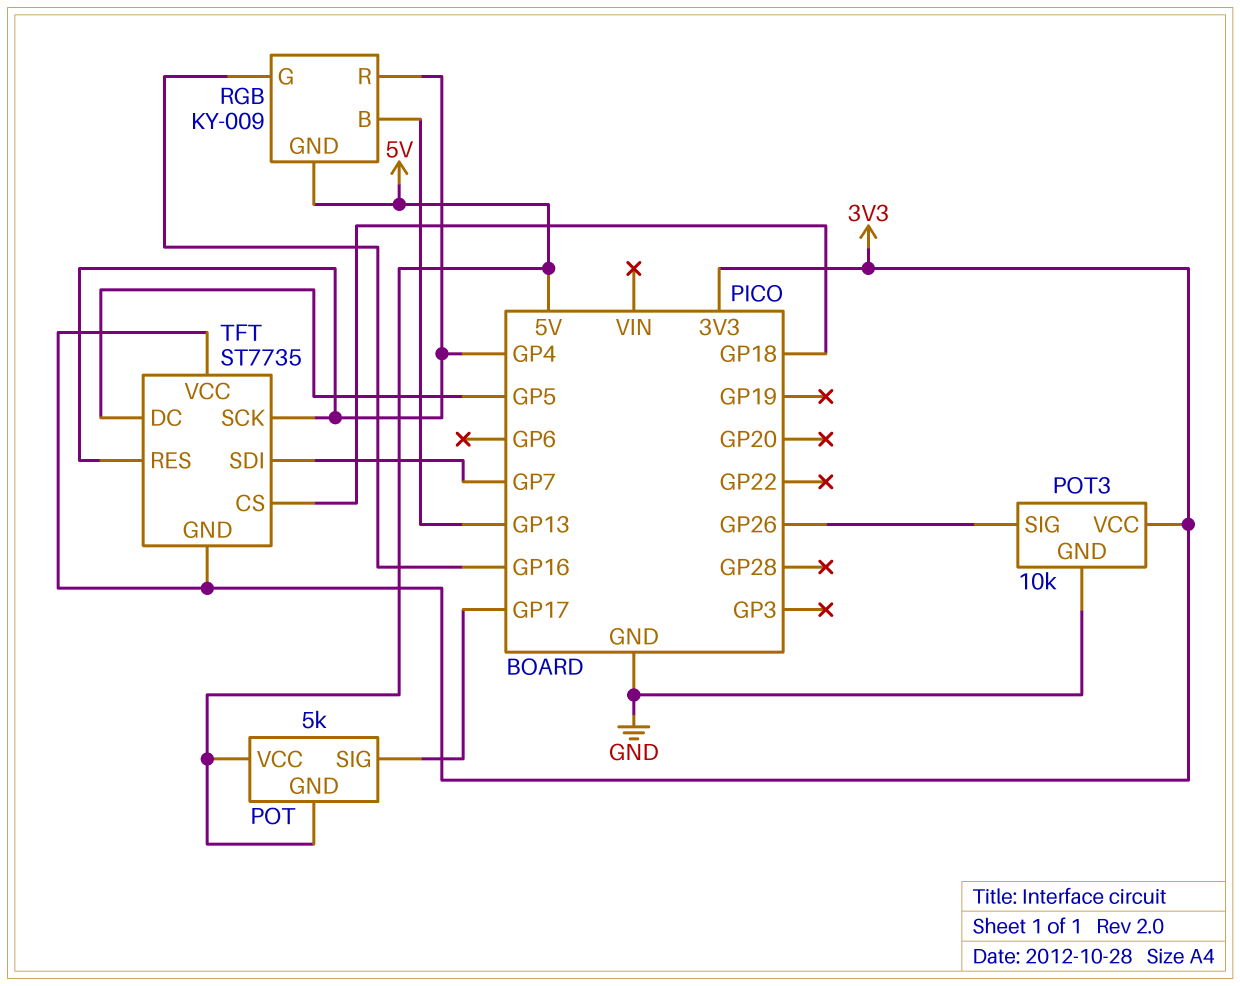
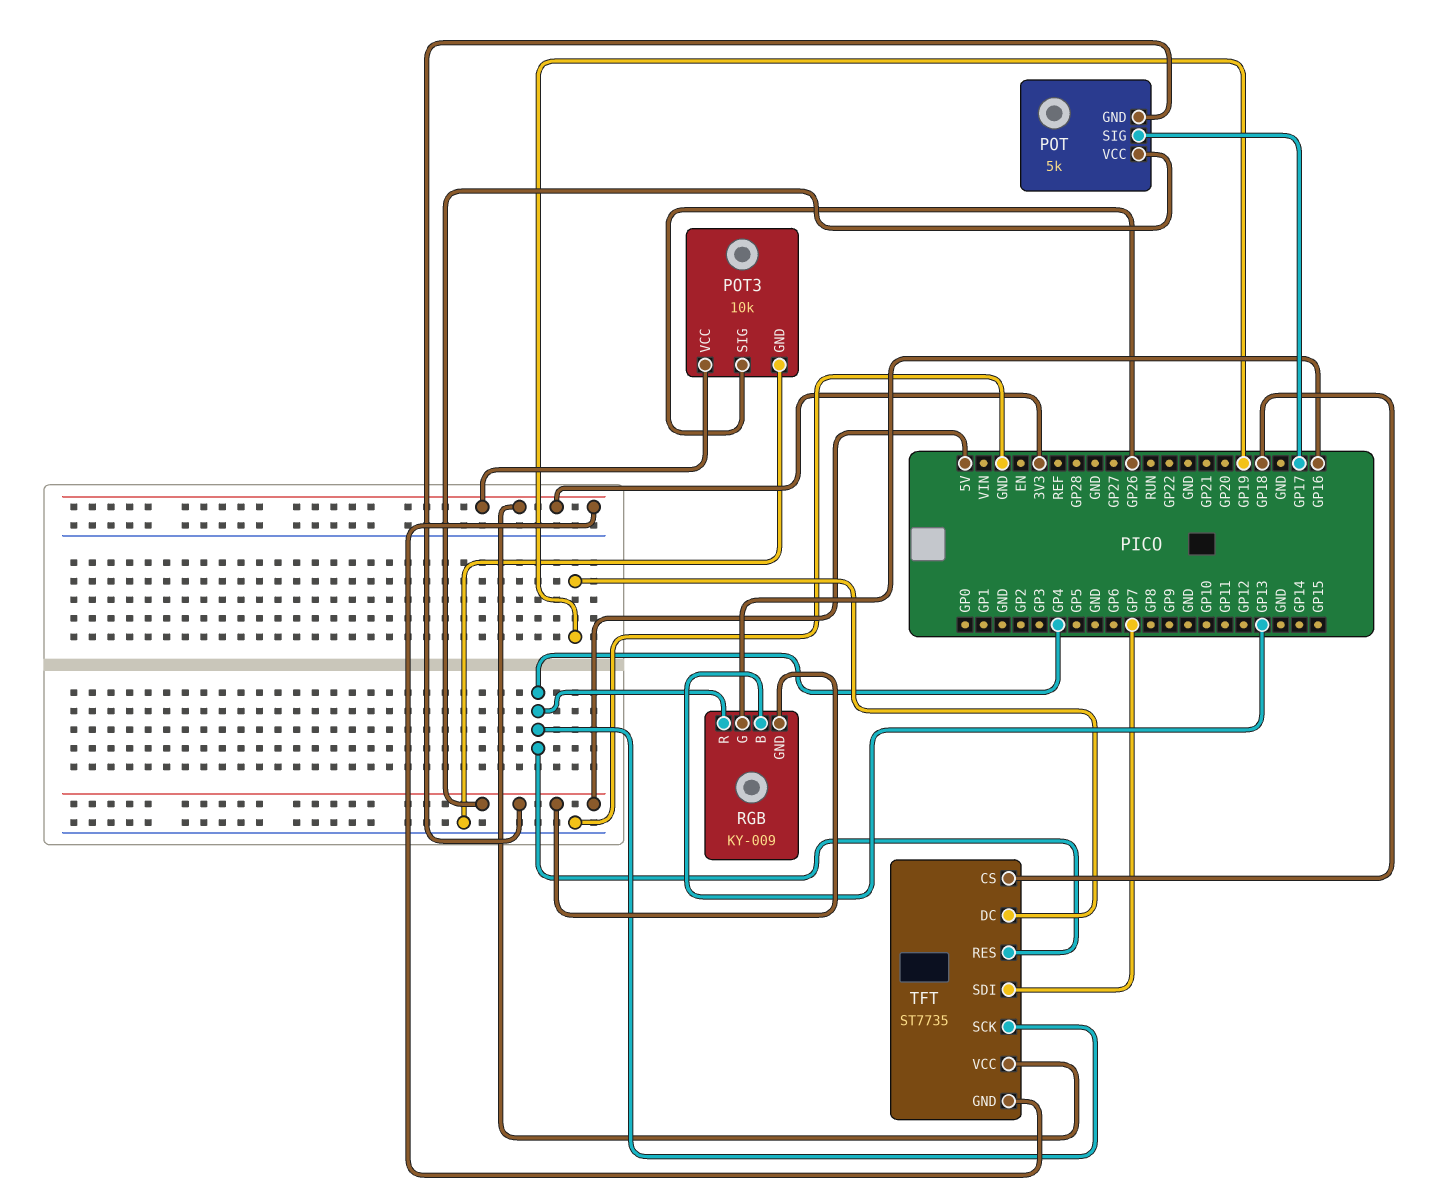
TFT pin DC: GP5 -> GP19

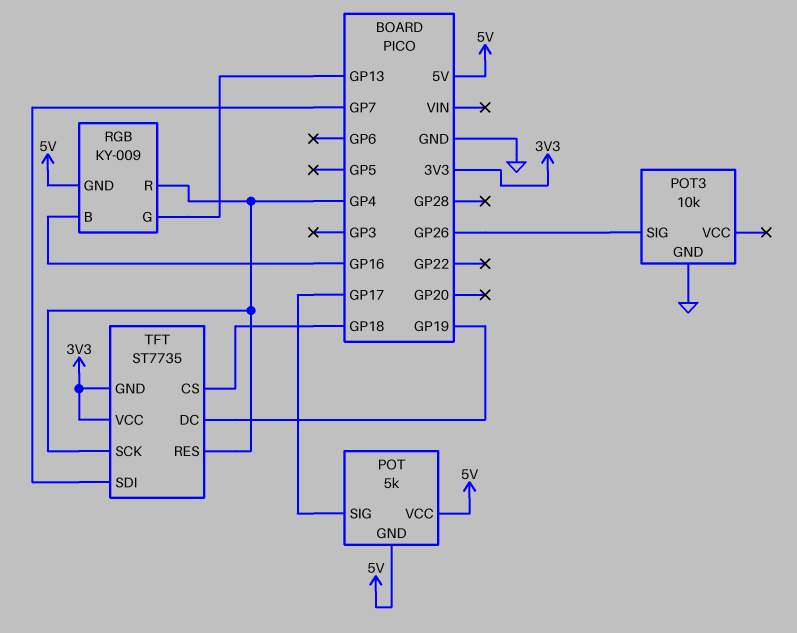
POT3 pin VCC: 3V3 -> none
RGB pin B: GP13 -> GP16
RGB pin G: GP16 -> GP13

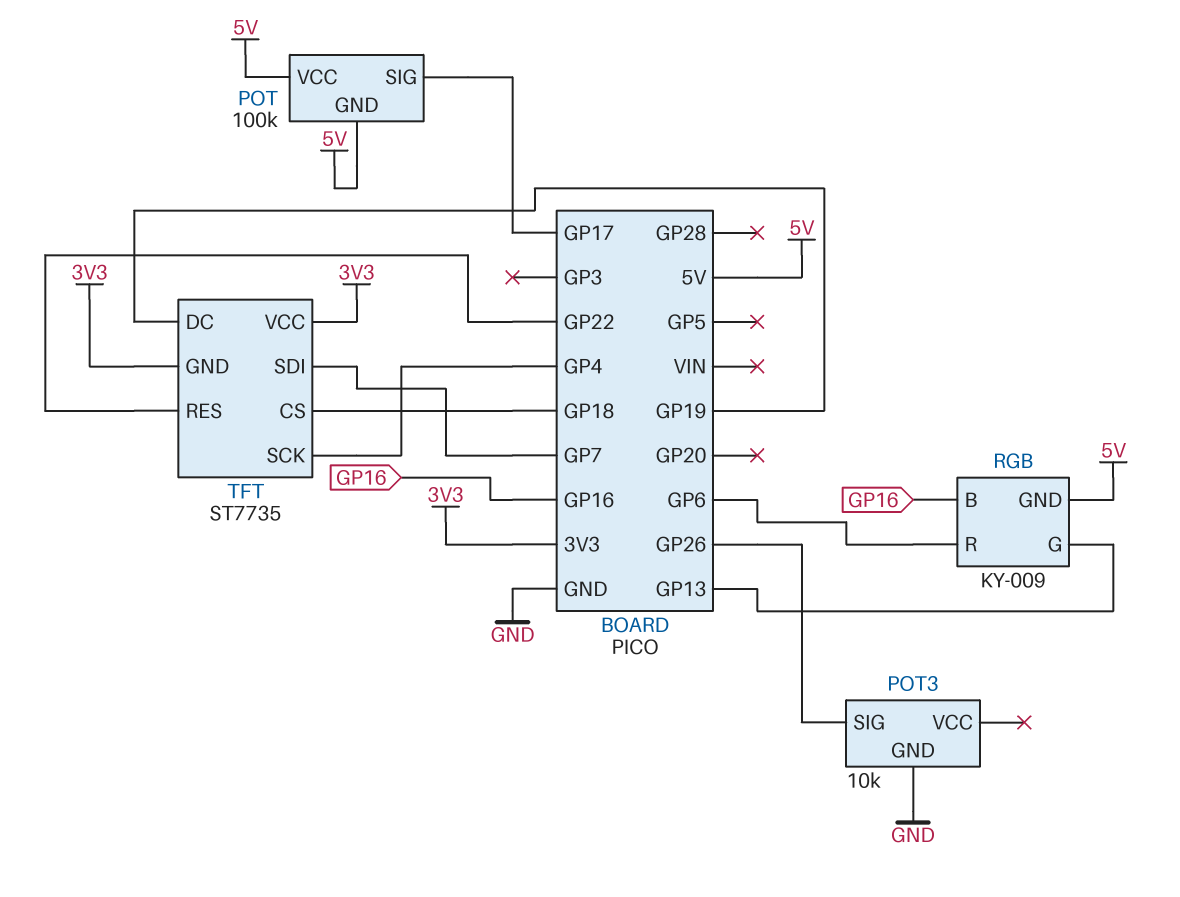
POT: 5k -> 100k
RGB pin R: GP4 -> GP6
TFT pin RES: GP4 -> GP22

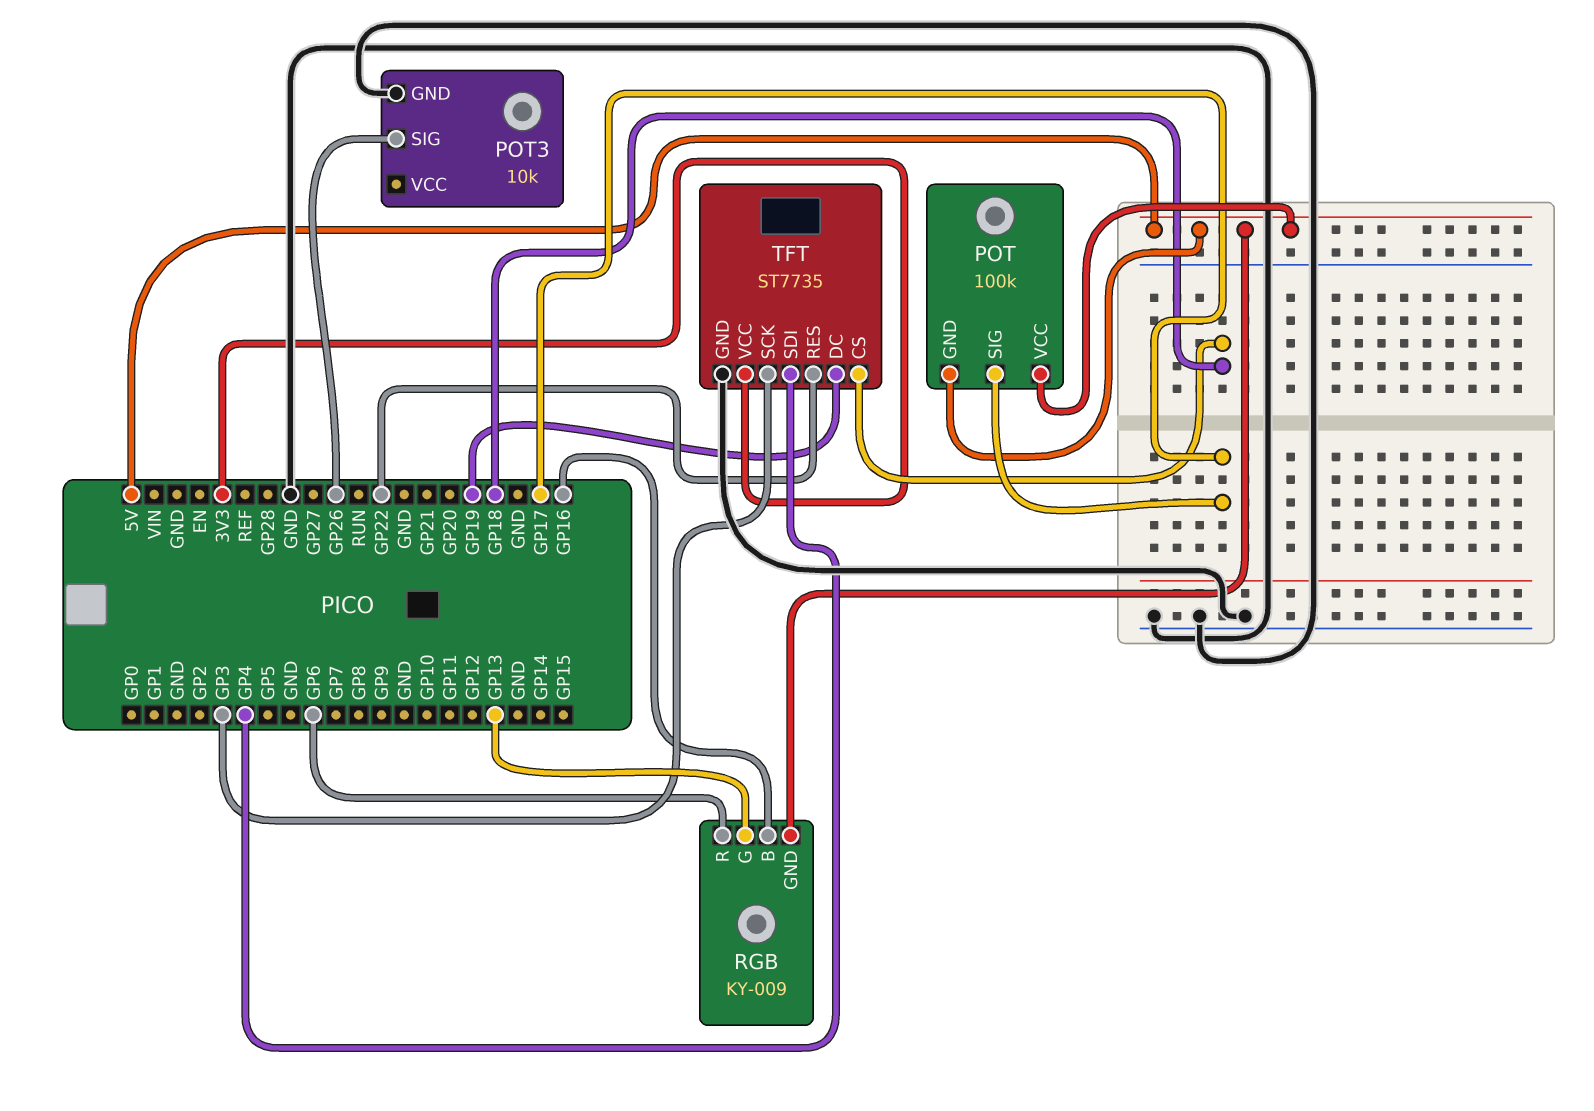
TFT pin GND: 3V3 -> GND
TFT pin SCK: GP4 -> GP3
TFT pin SDI: GP7 -> GP4

